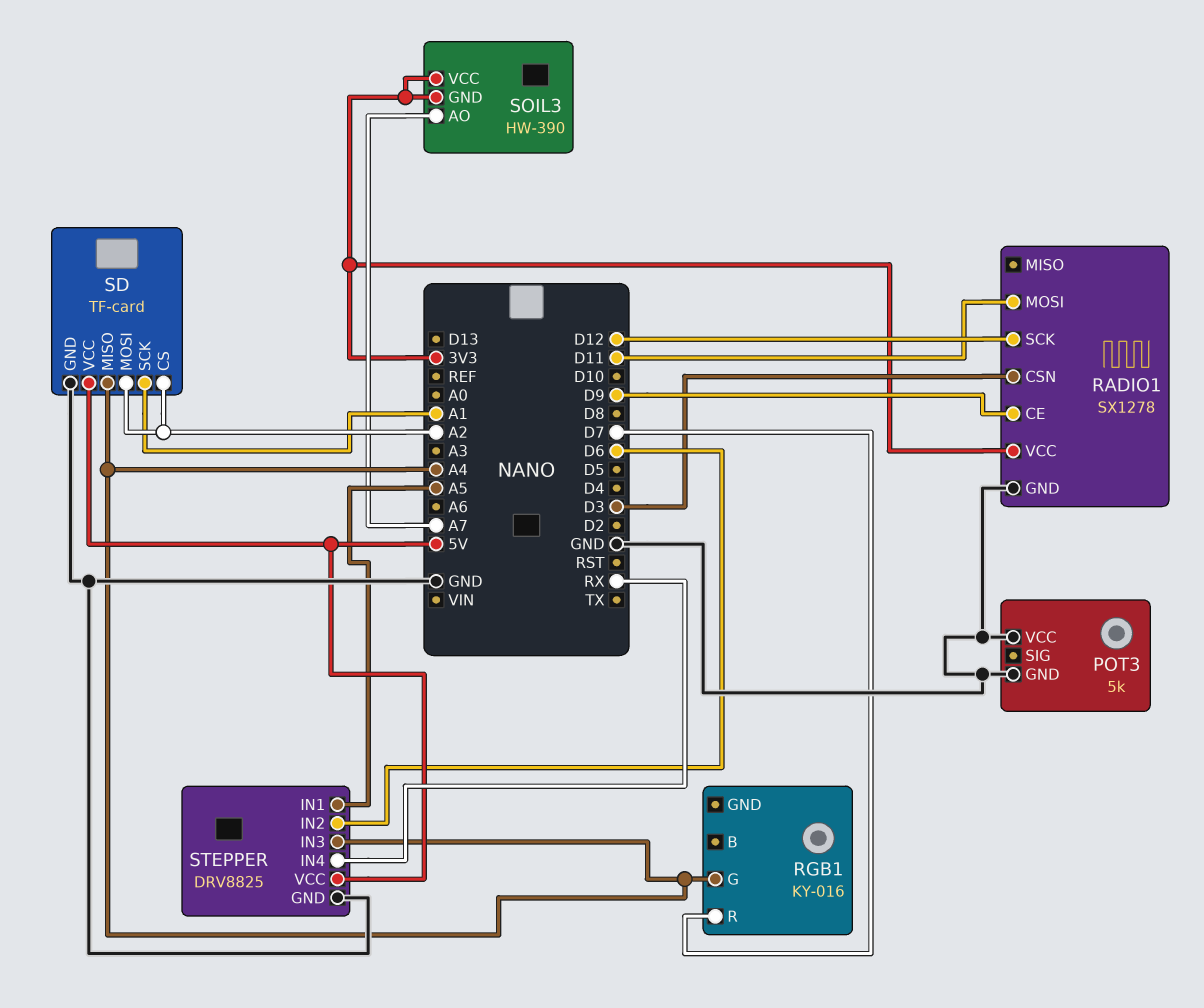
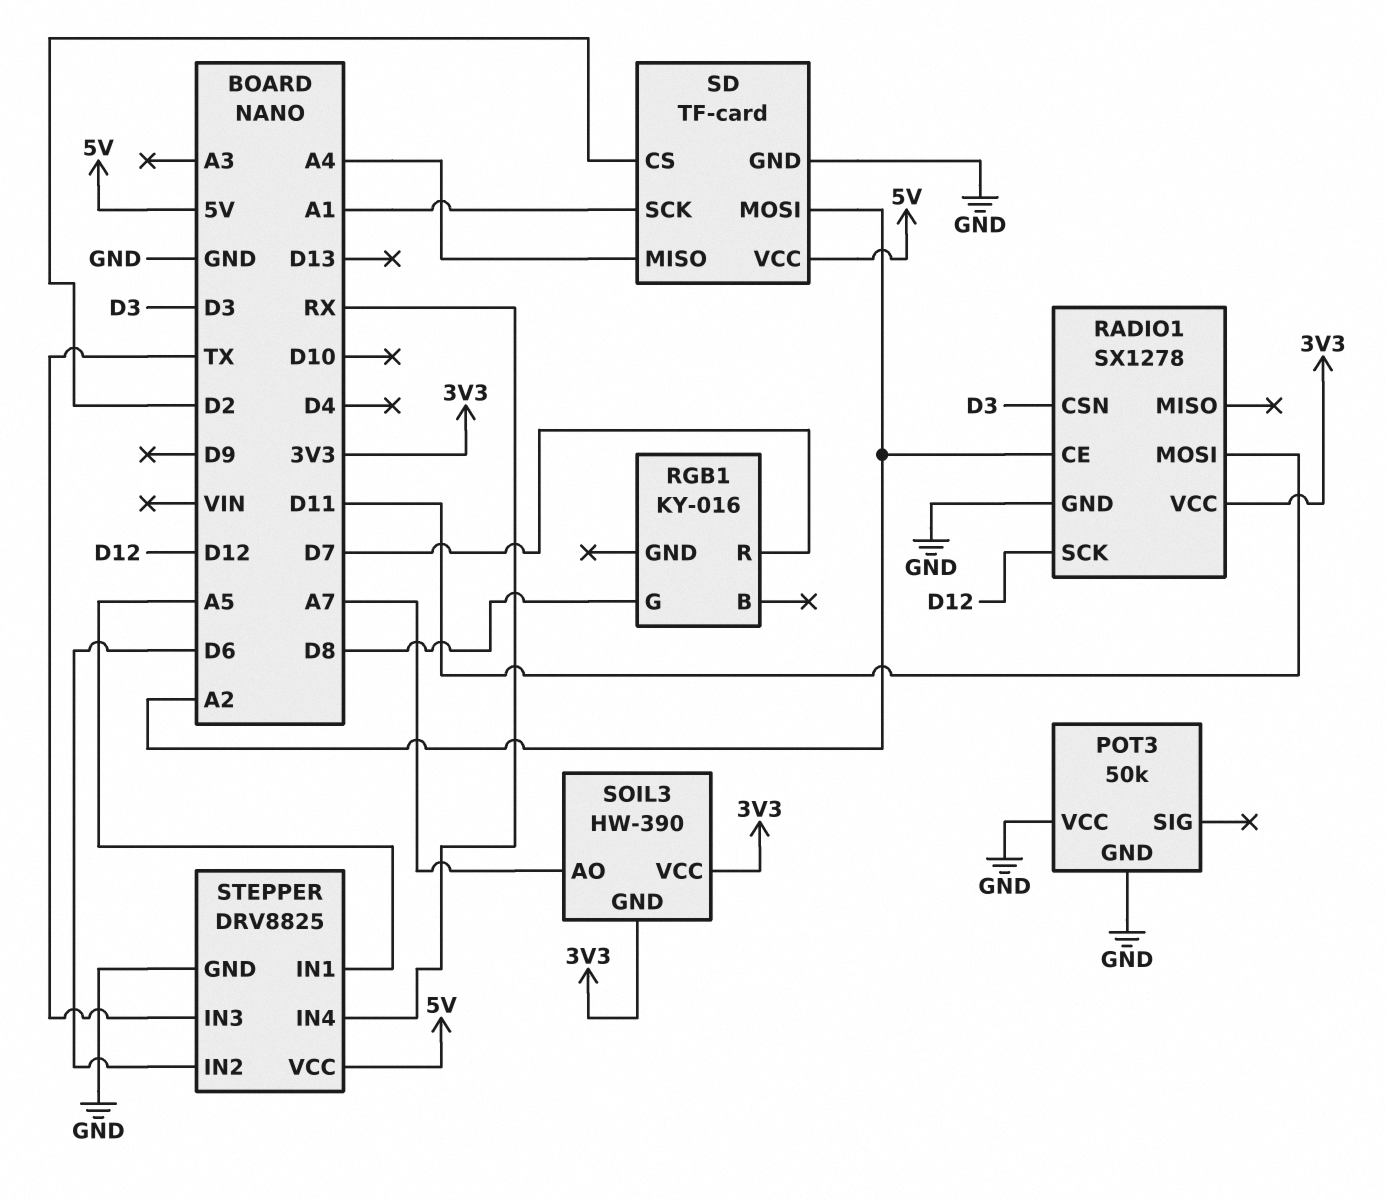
POT3: 5k -> 50k
RADIO1 pin CE: D9 -> A2
RGB1 pin G: A4 -> D8
SD pin CS: A2 -> D2
STEPPER pin IN3: A4 -> TX

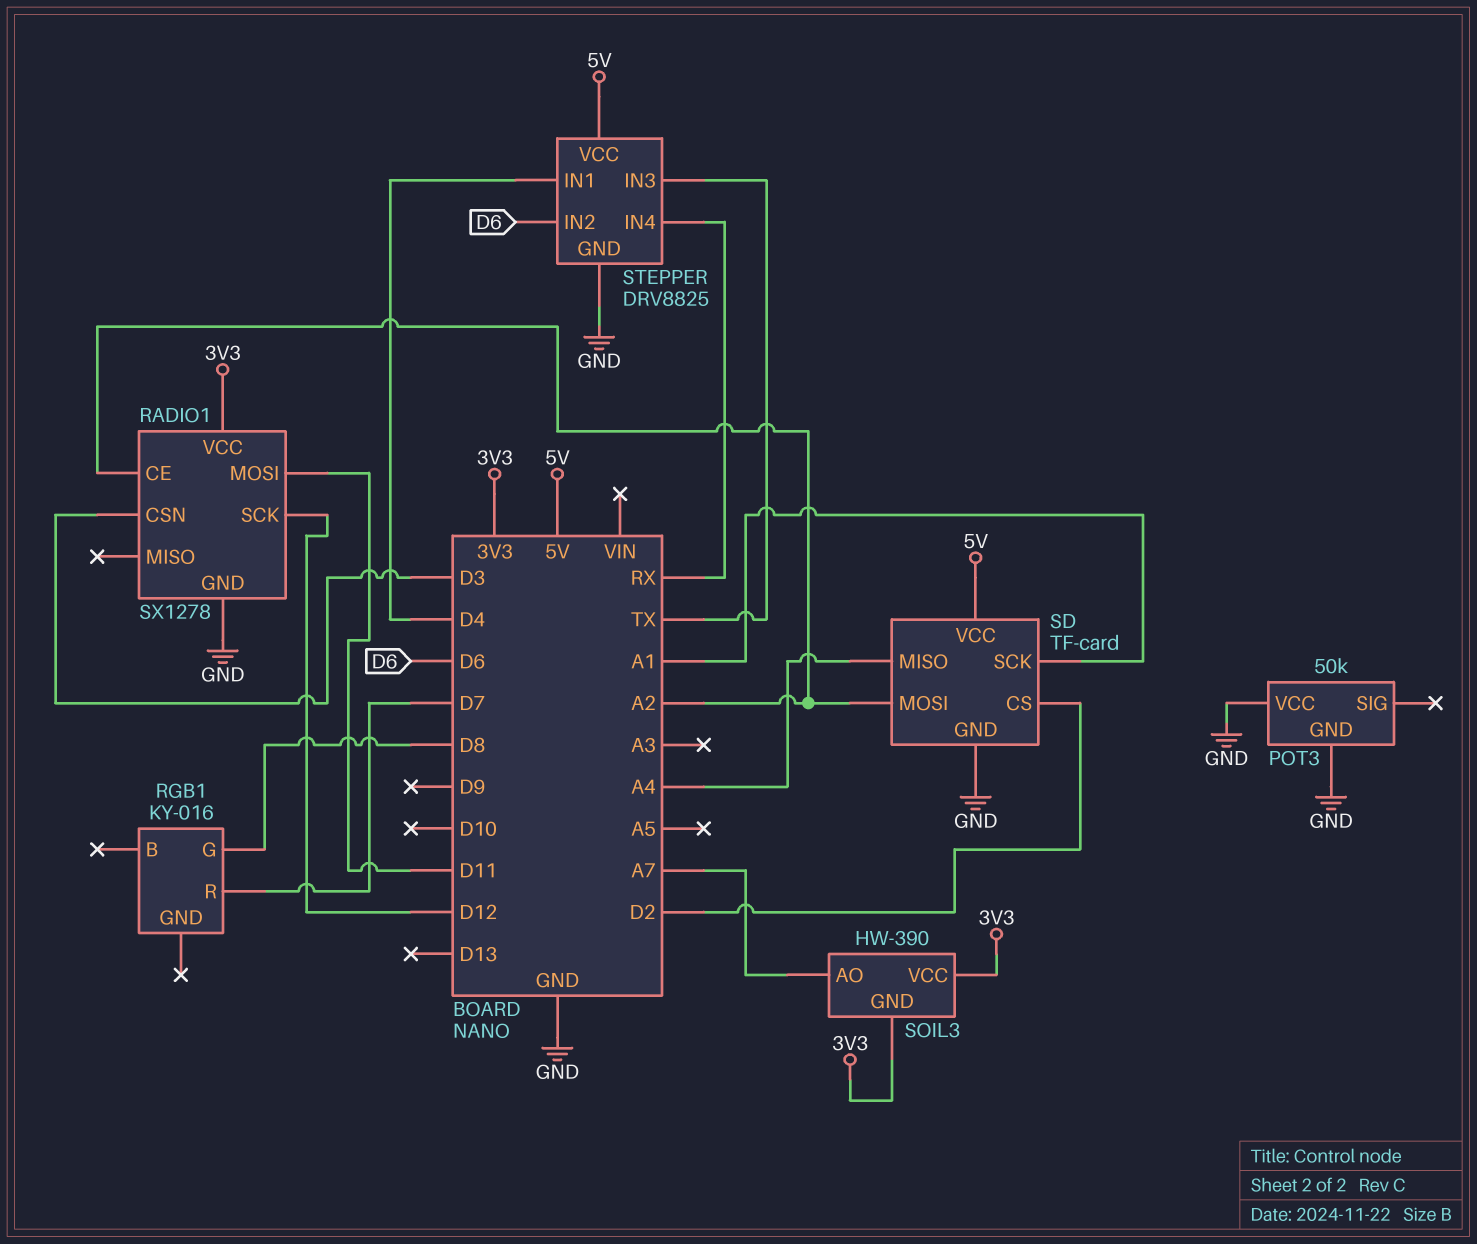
STEPPER pin IN1: A5 -> D4

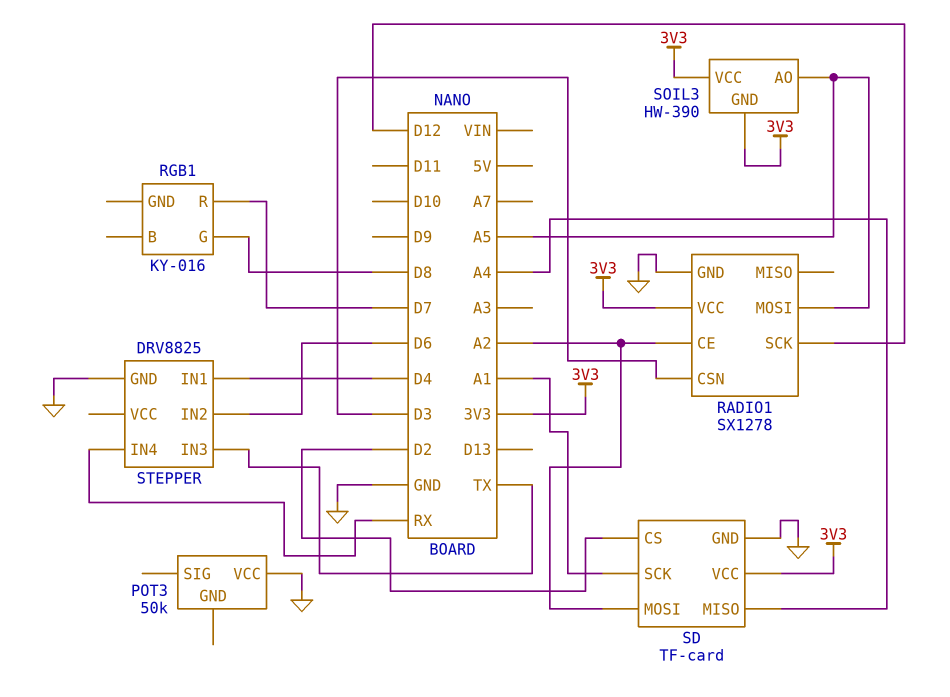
POT3 pin GND: GND -> none
RADIO1 pin MOSI: D11 -> A5
SD pin VCC: 5V -> 3V3
SOIL3 pin AO: A7 -> A5
STEPPER pin VCC: 5V -> none

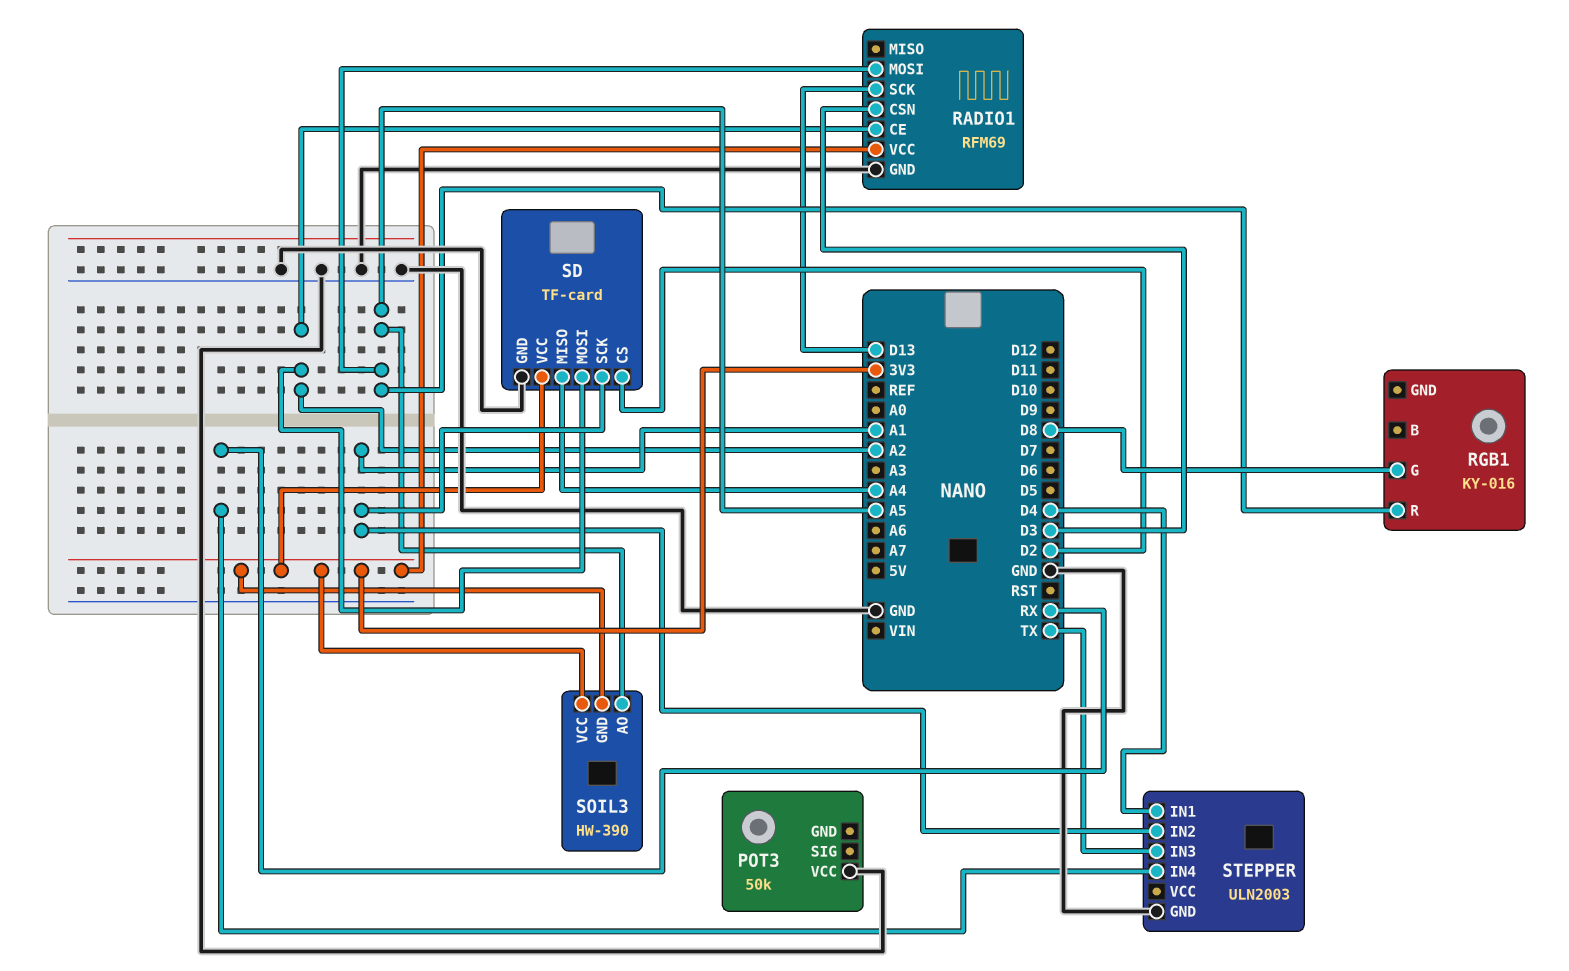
RADIO1: SX1278 -> RFM69
RADIO1 pin SCK: D12 -> D13
RGB1 pin R: D7 -> A5
STEPPER: DRV8825 -> ULN2003
STEPPER pin IN2: D6 -> A1

